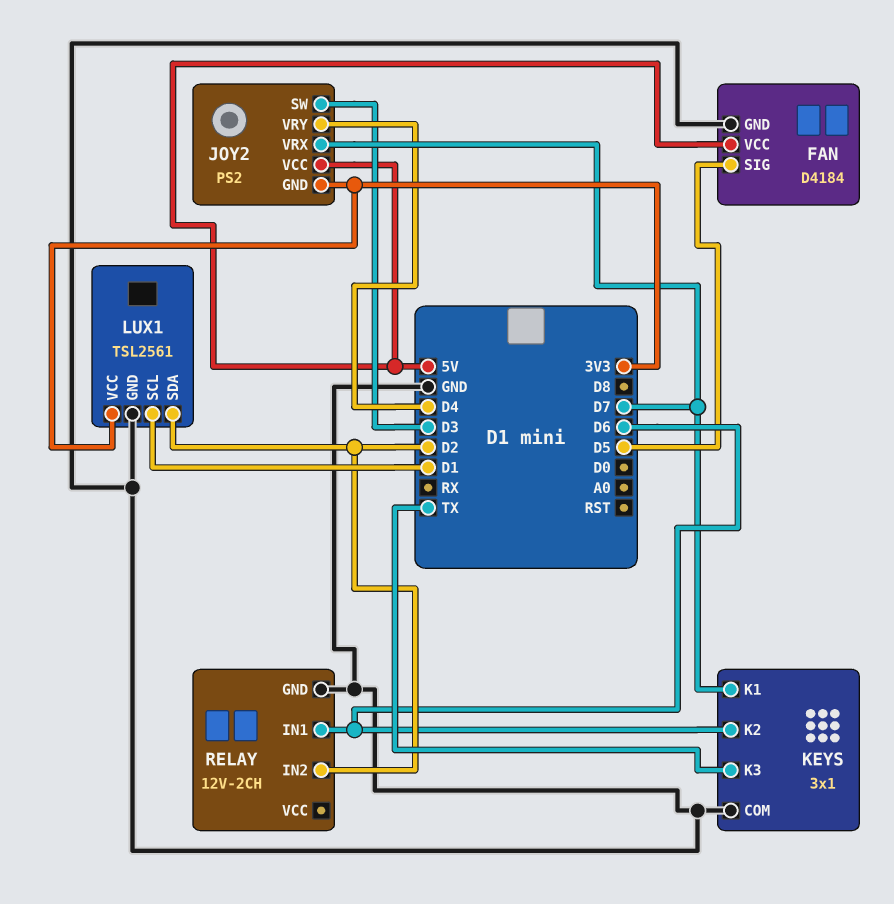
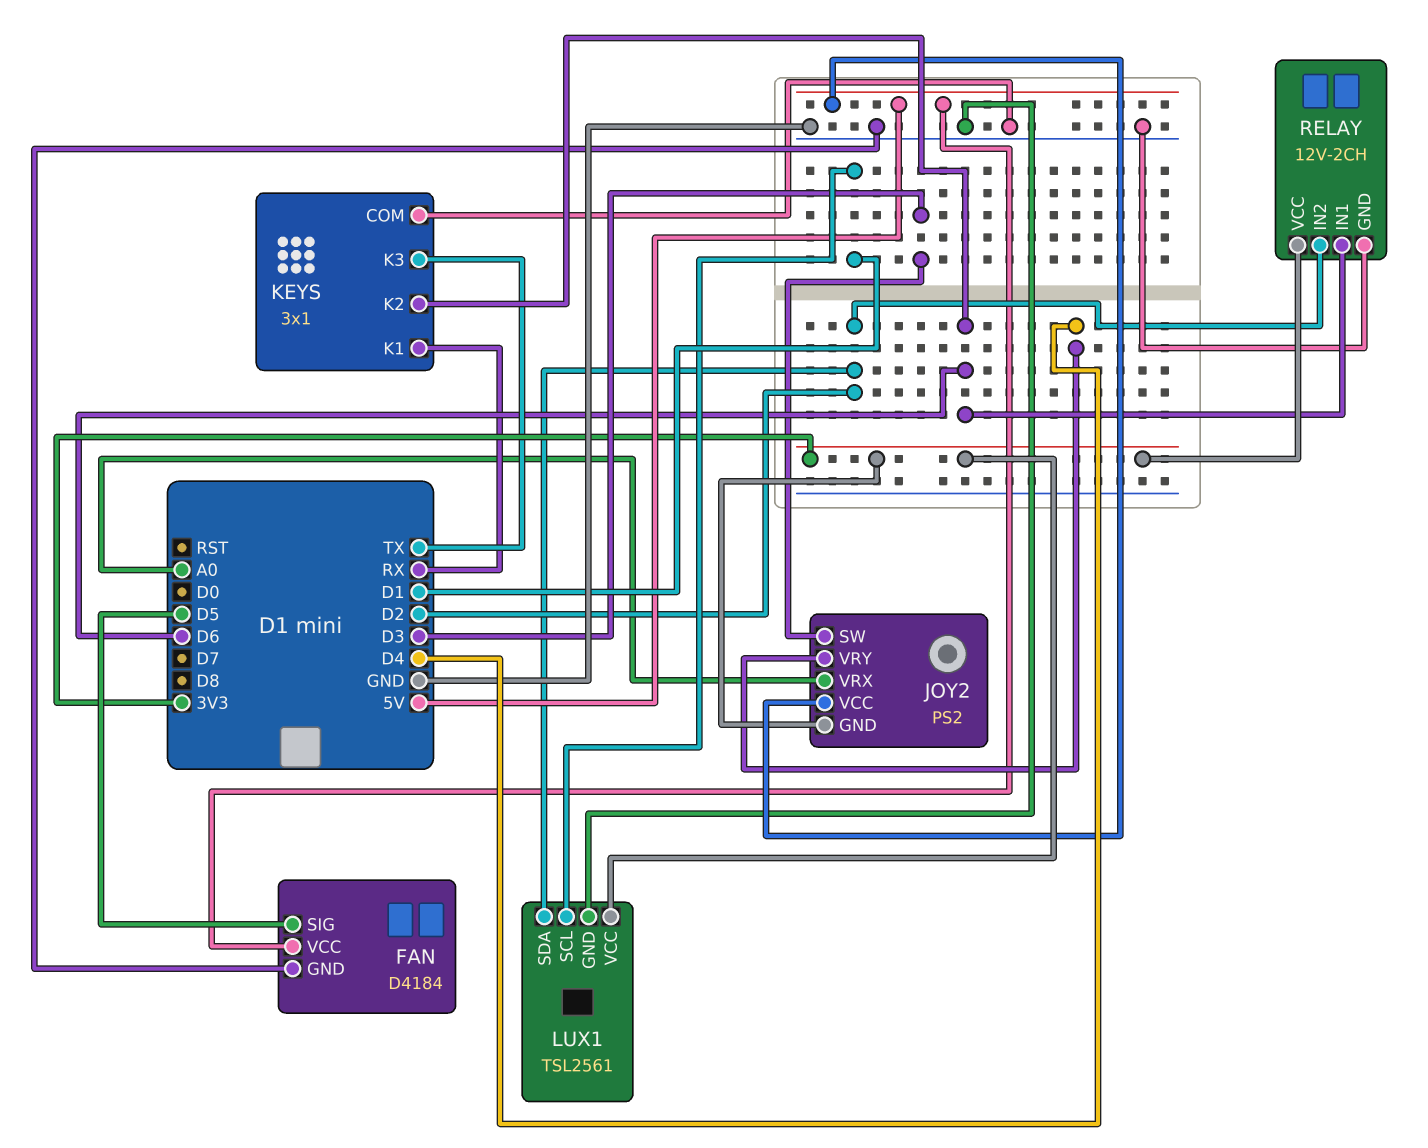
JOY2 pin VRX: D7 -> A0
KEYS pin K1: D7 -> RX
RELAY pin VCC: none -> 3V3

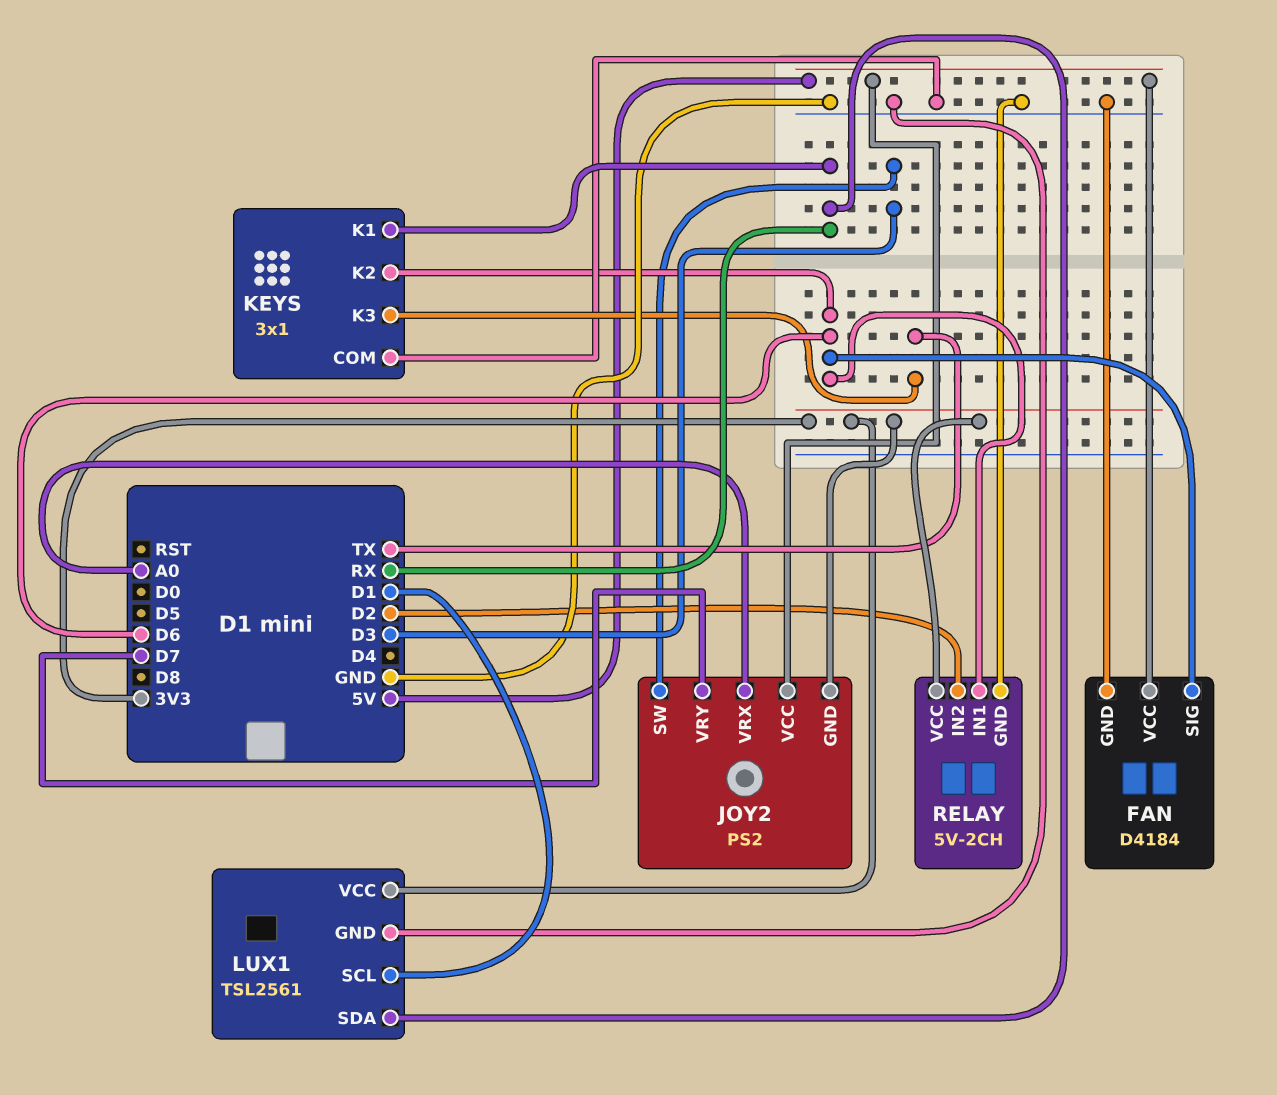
FAN pin SIG: D5 -> D6
JOY2 pin VRY: D4 -> D7
LUX1 pin SDA: D2 -> RX
RELAY: 12V-2CH -> 5V-2CH

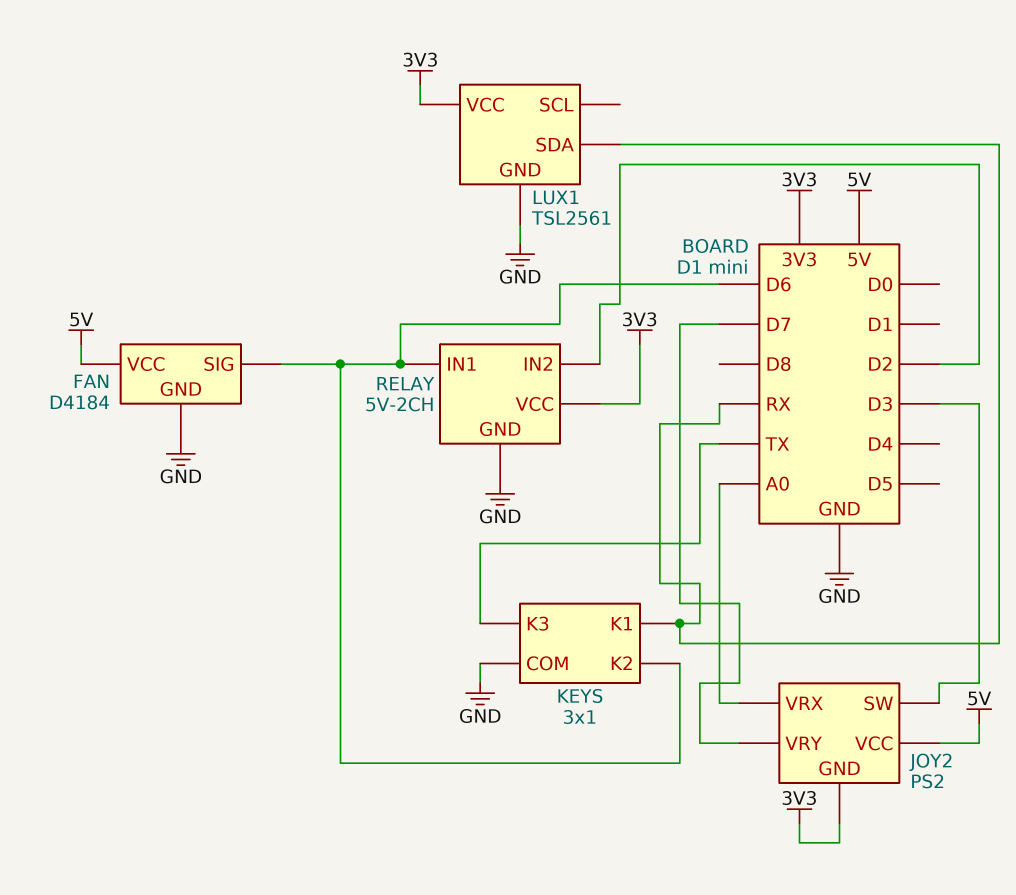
LUX1 pin SCL: D1 -> none

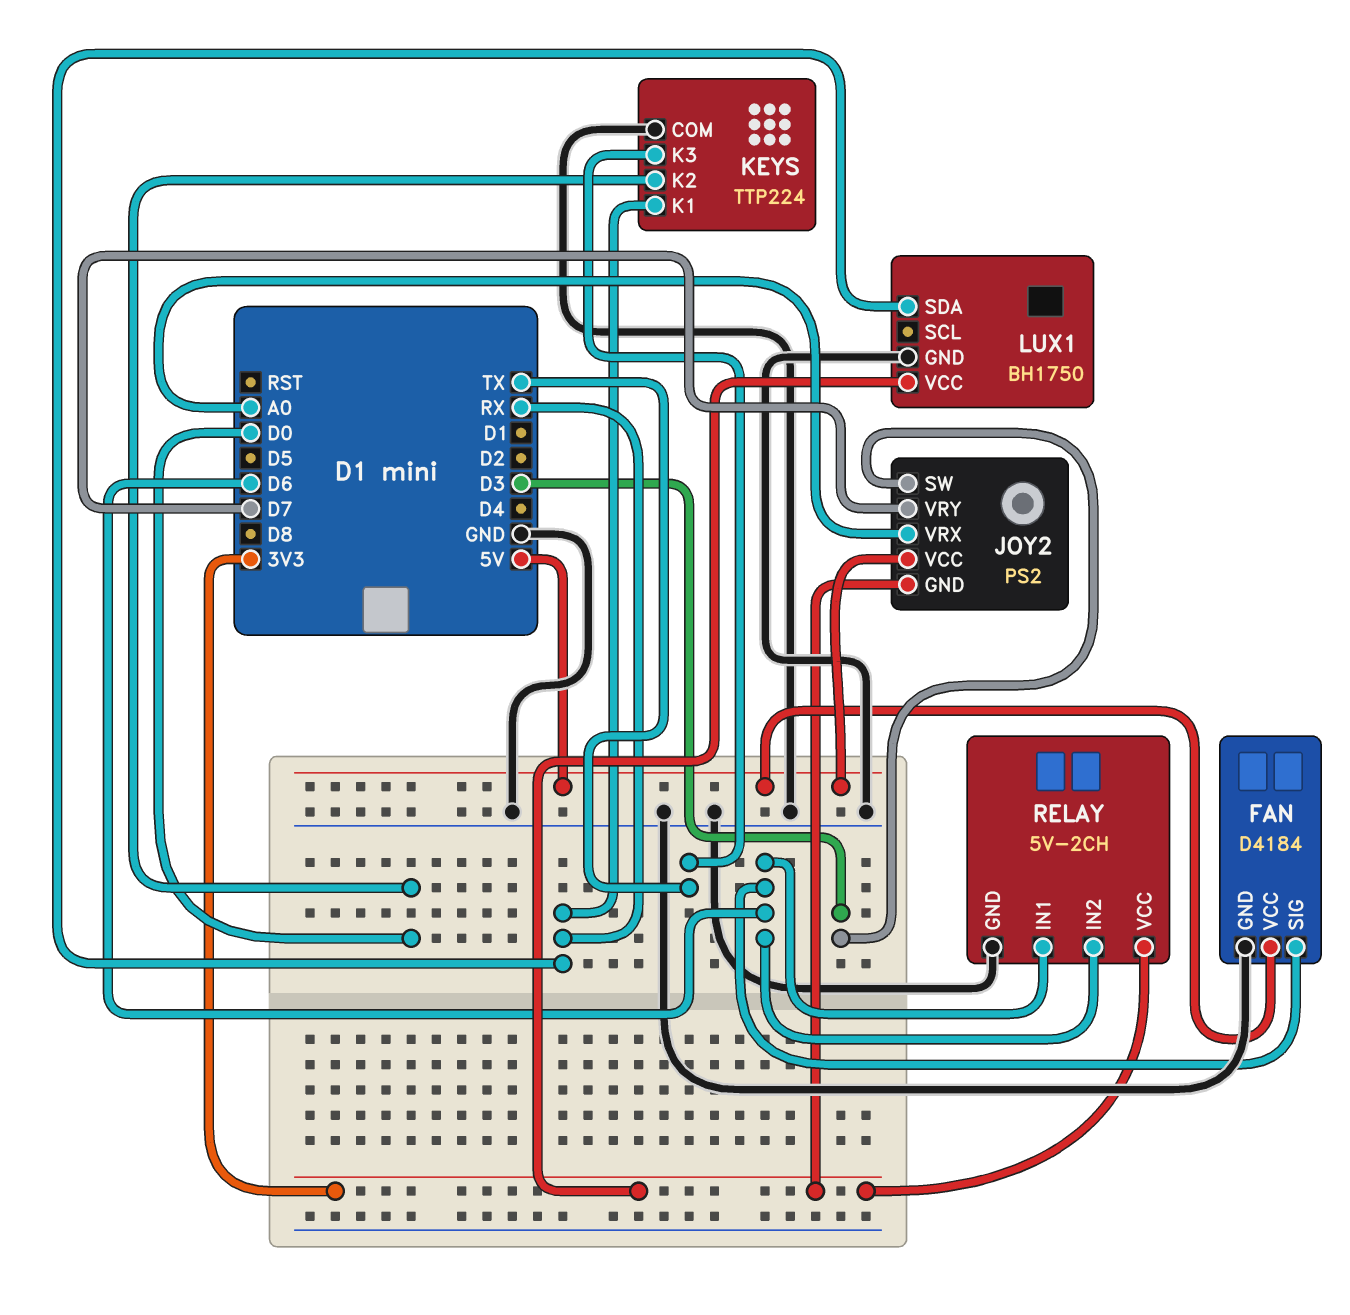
KEYS: 3x1 -> TTP224
KEYS pin K2: D6 -> D0
LUX1: TSL2561 -> BH1750
RELAY pin IN2: D2 -> D6

